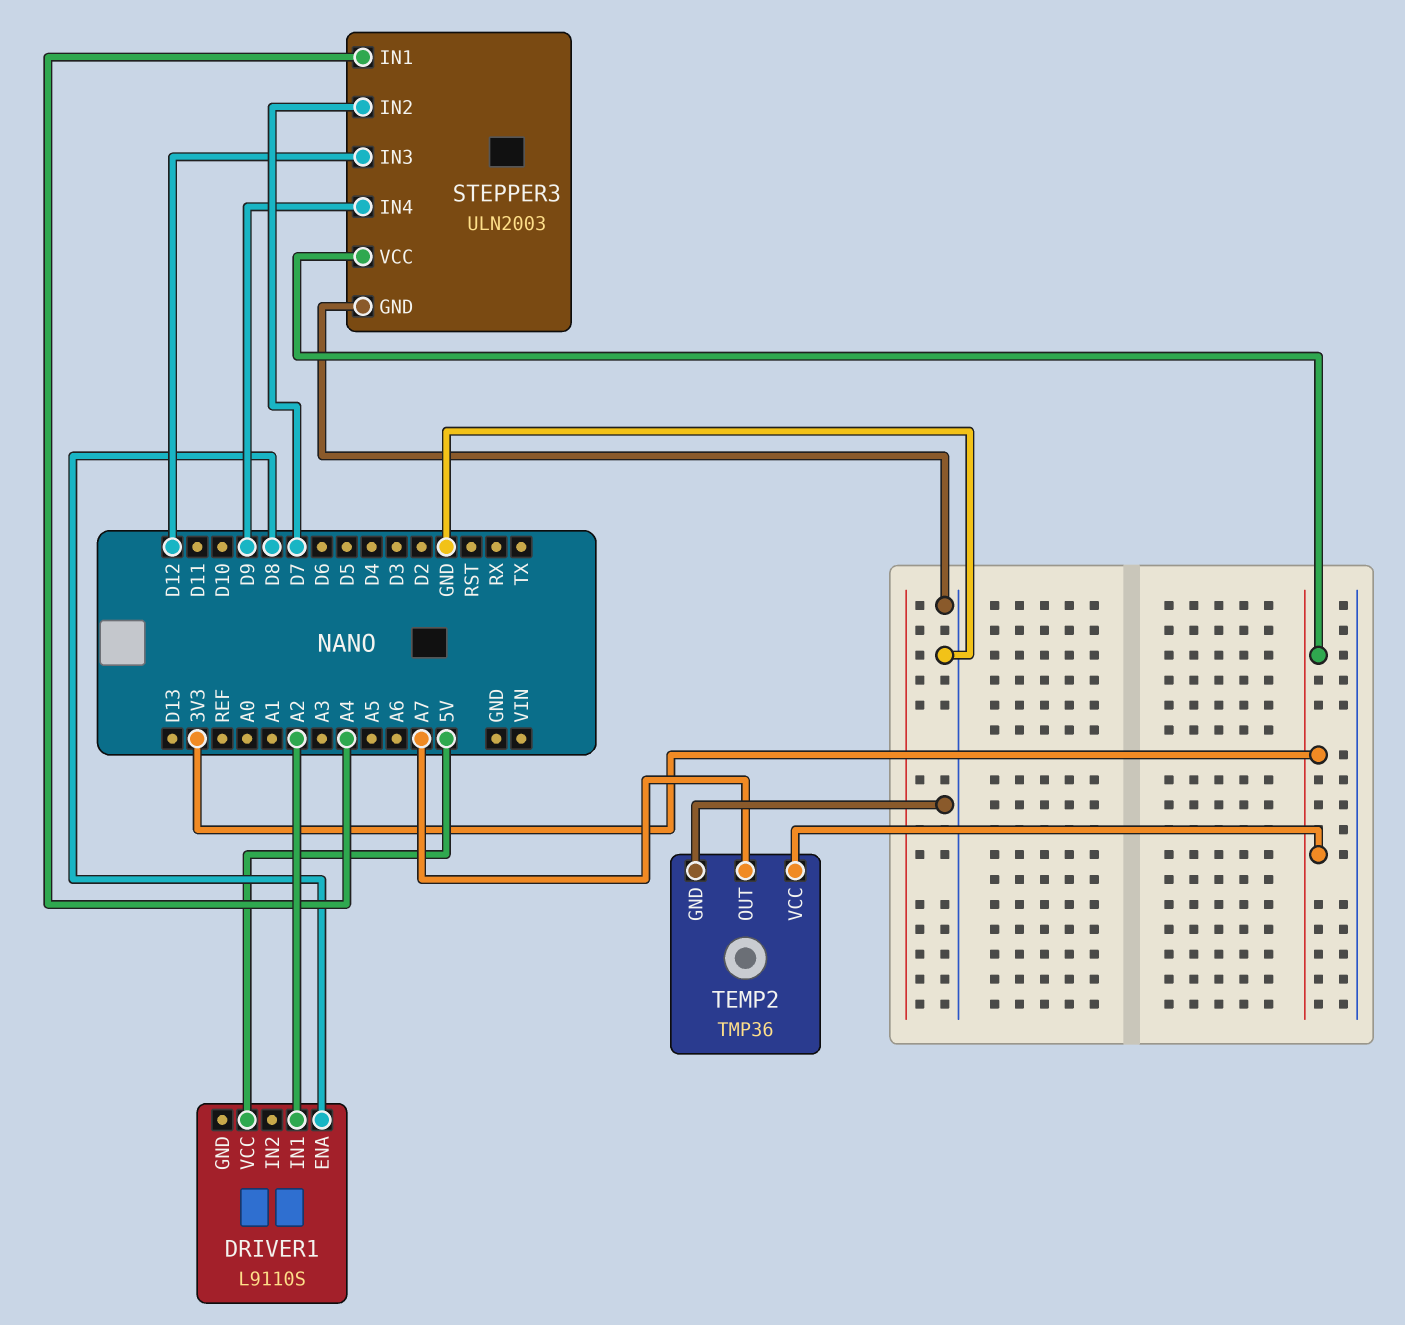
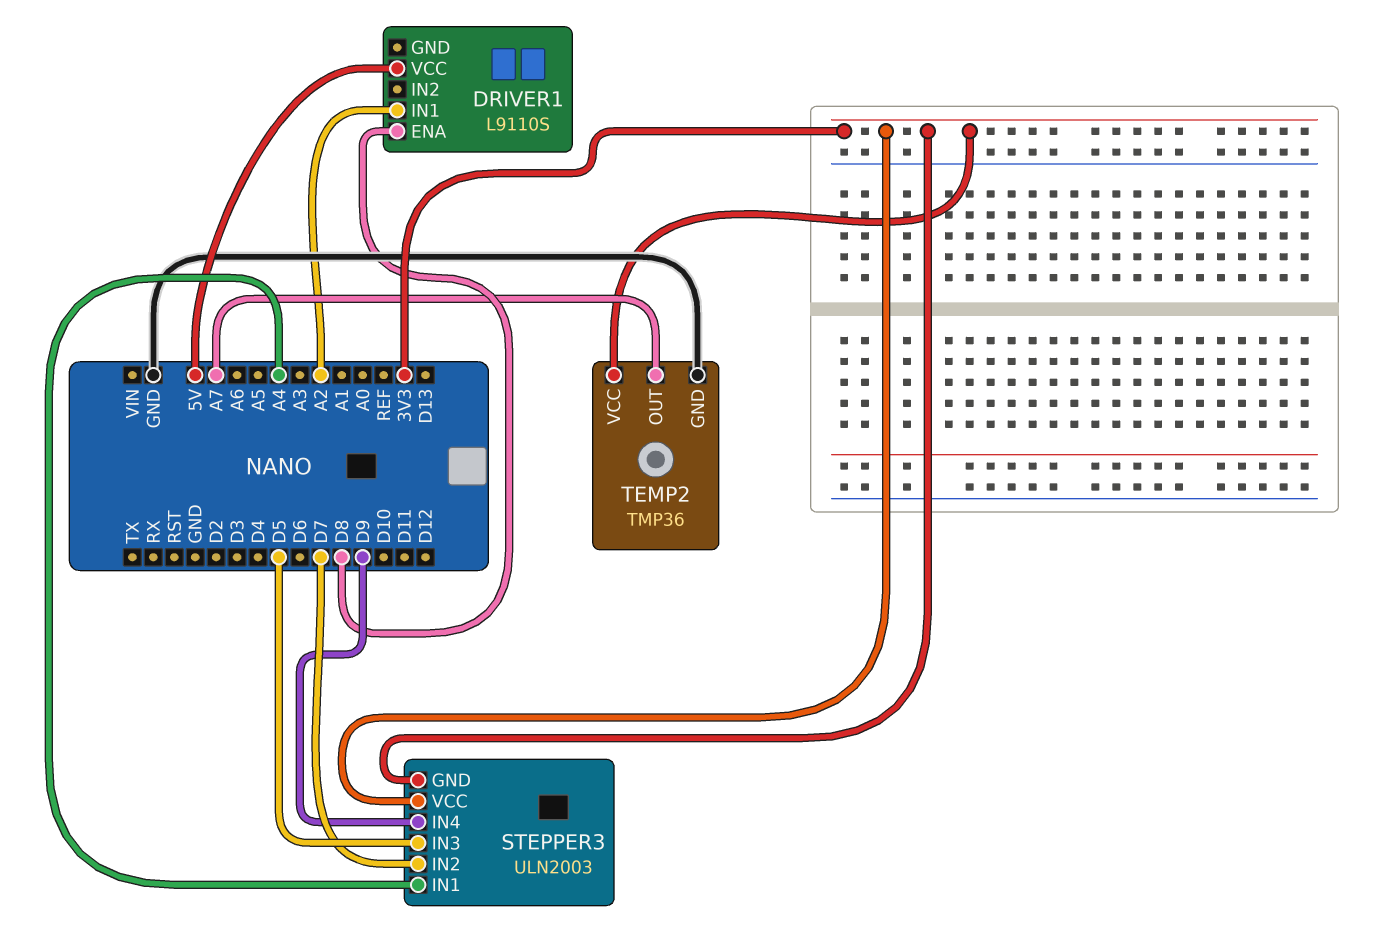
STEPPER3 pin GND: GND -> 3V3
STEPPER3 pin IN3: D12 -> D5

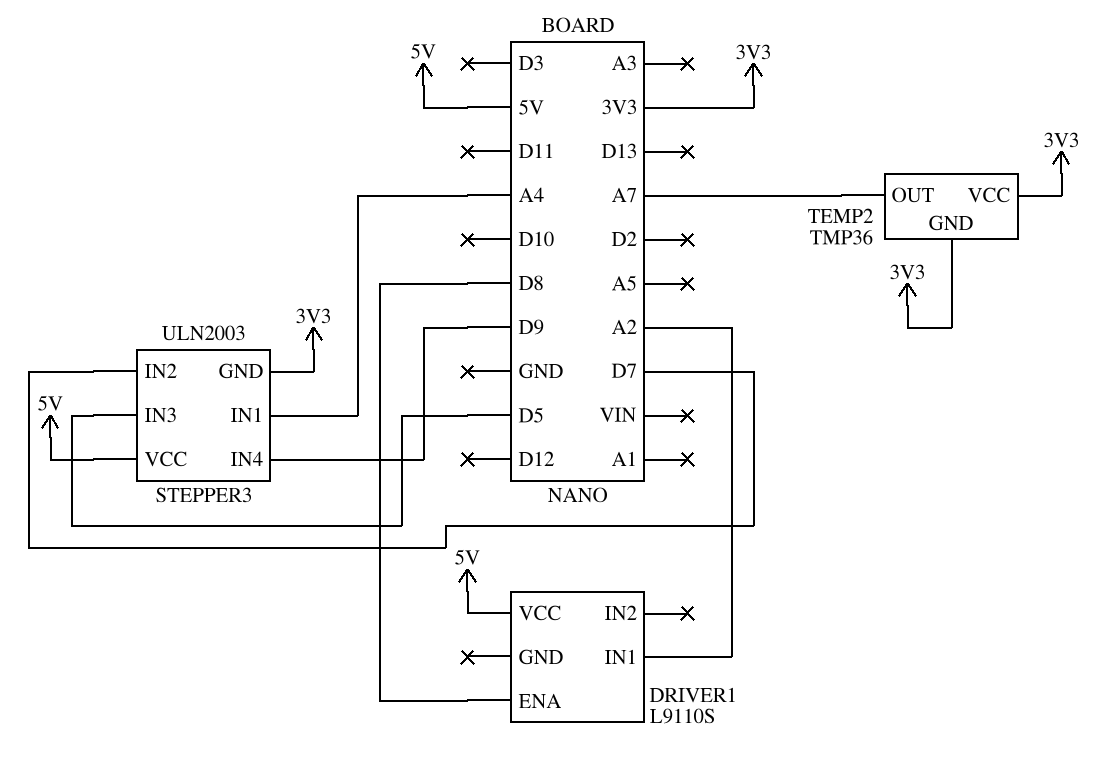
STEPPER3 pin VCC: 3V3 -> 5V
TEMP2 pin GND: GND -> 3V3

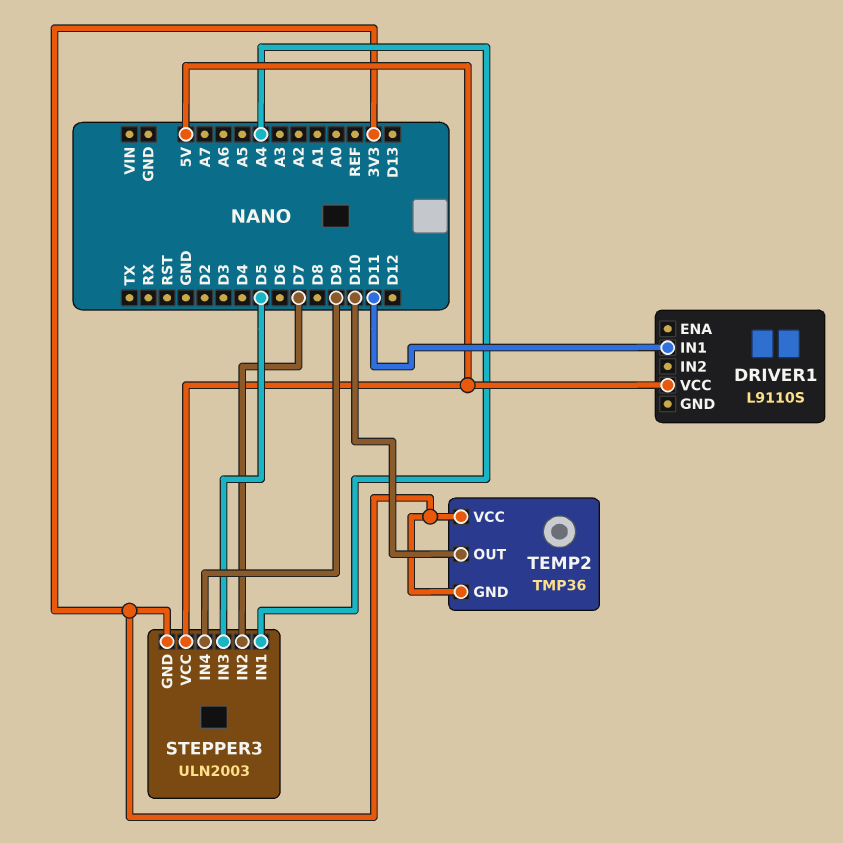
DRIVER1 pin ENA: D8 -> none
DRIVER1 pin IN1: A2 -> D11
TEMP2 pin OUT: A7 -> D10

